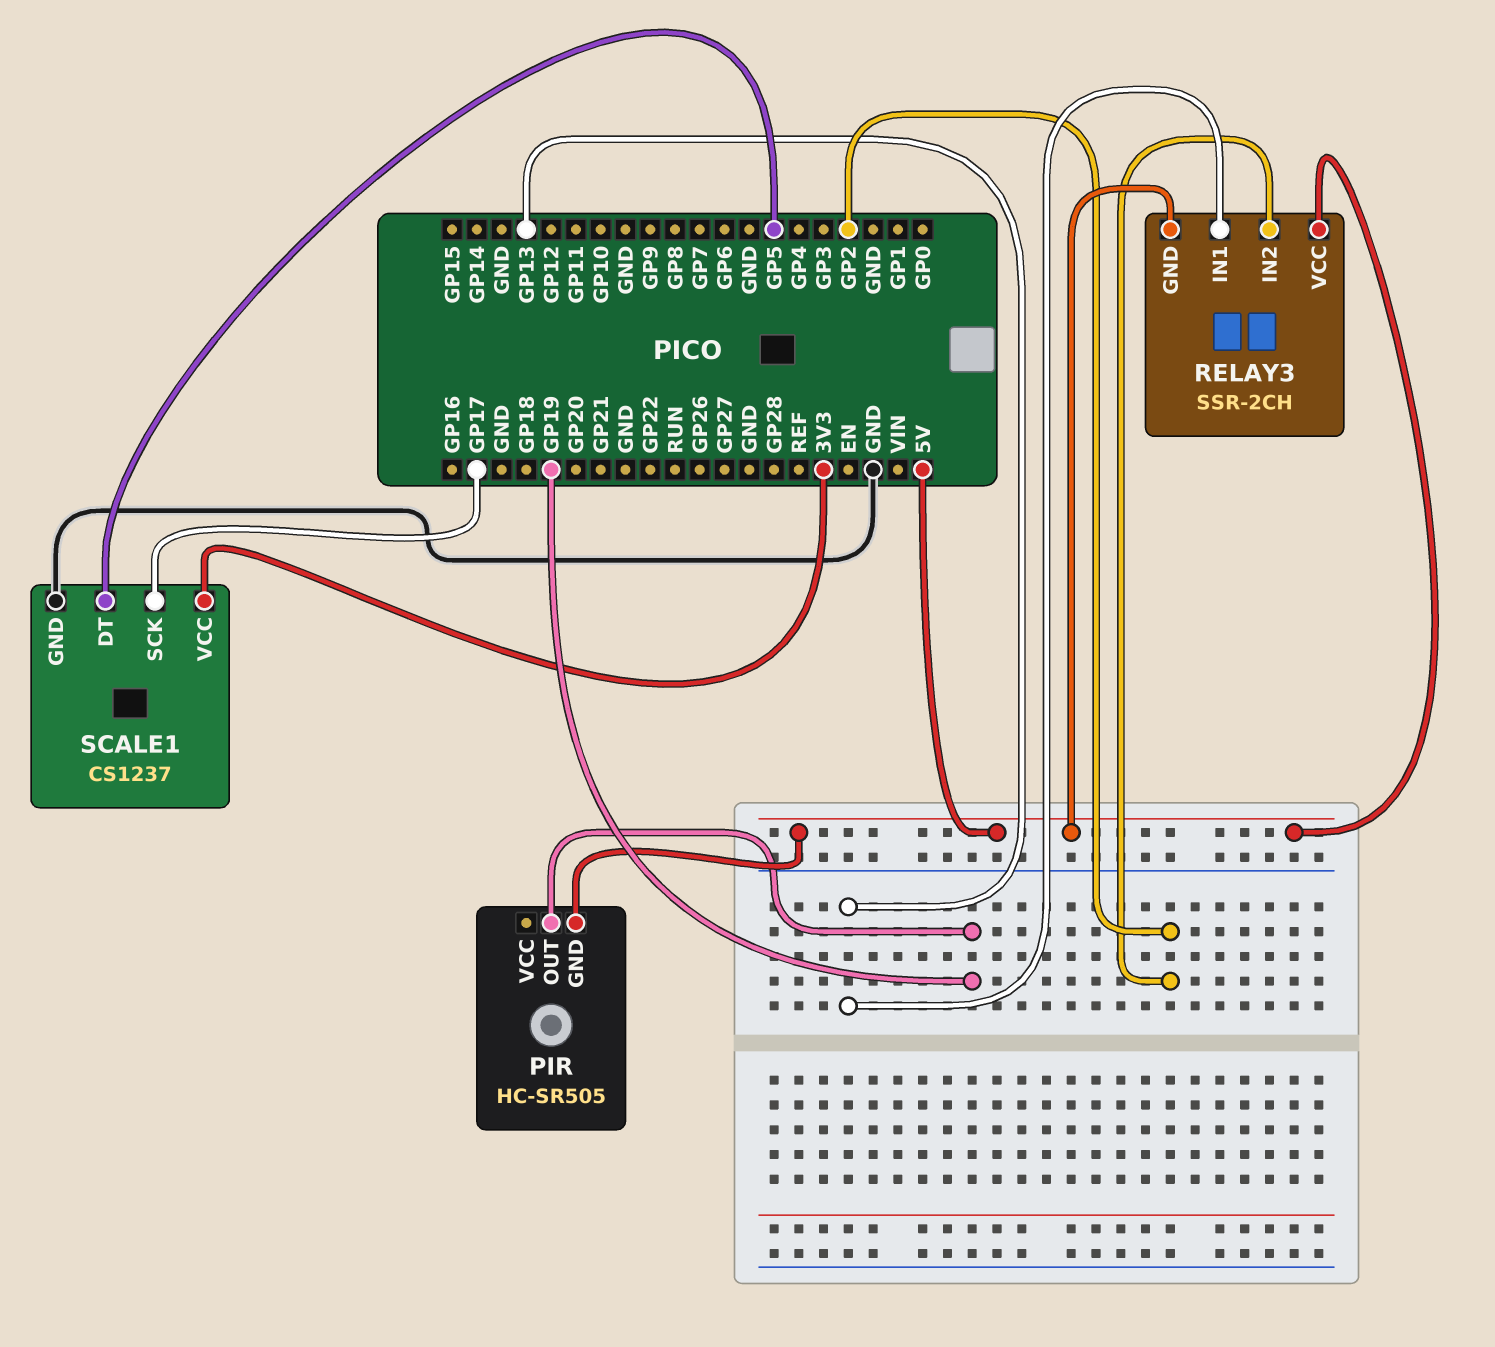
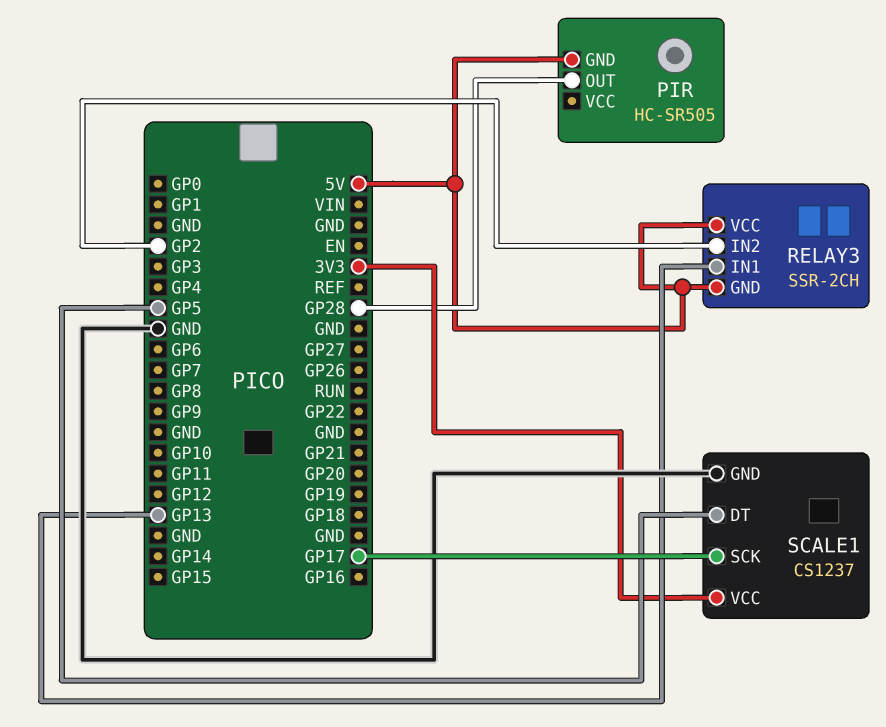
PIR pin OUT: GP19 -> GP28

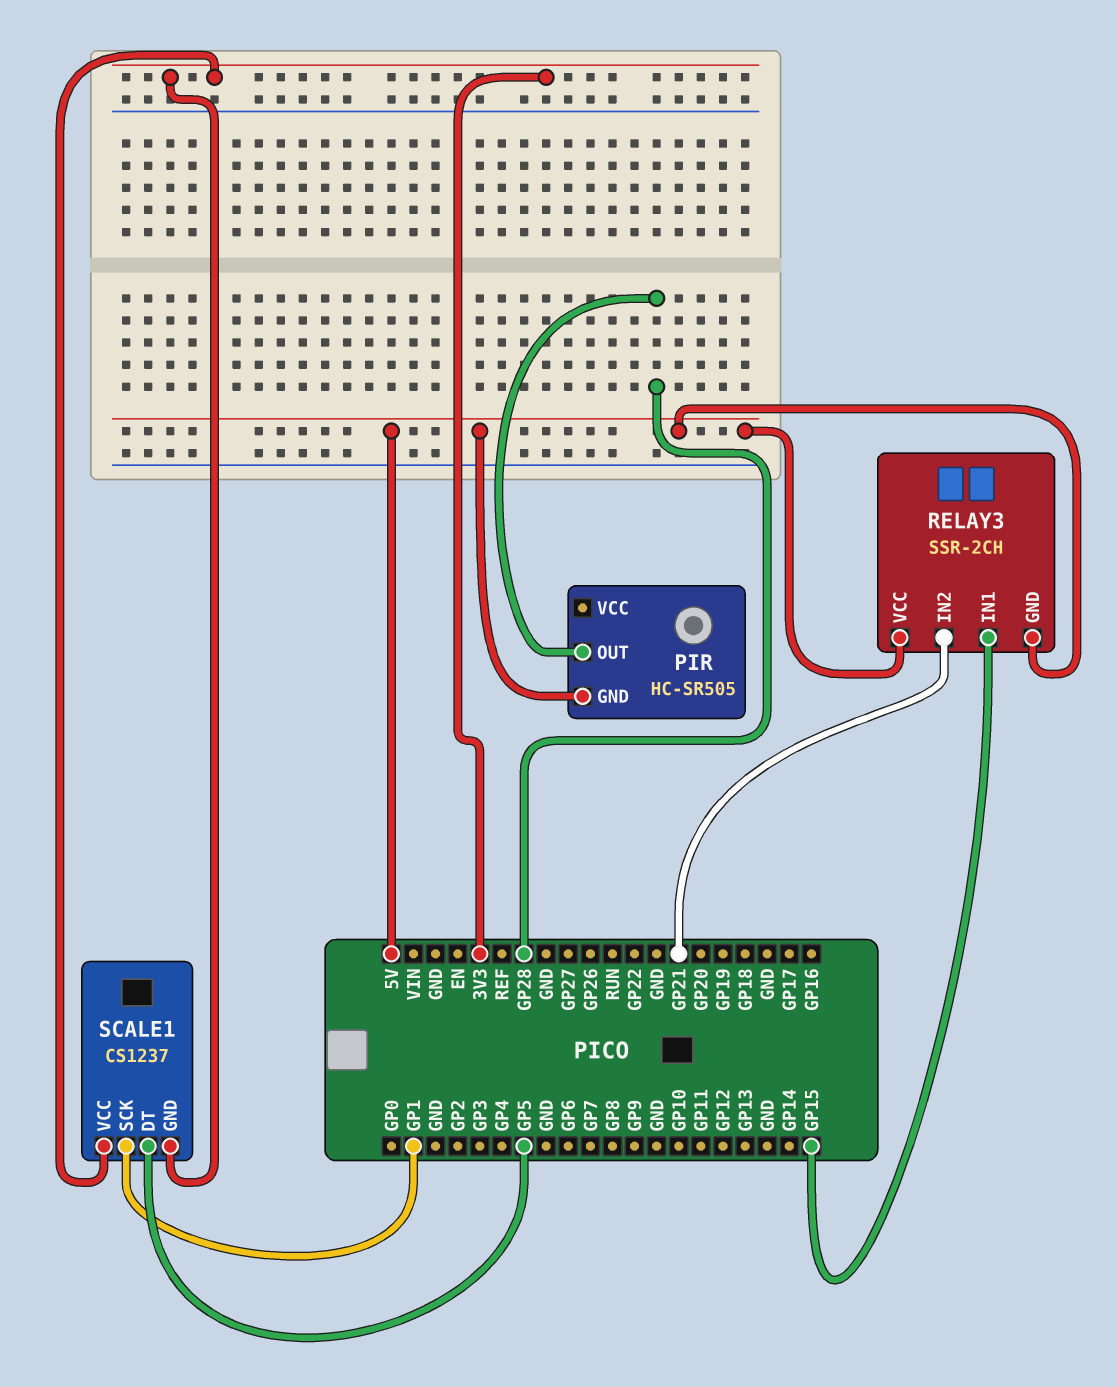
RELAY3 pin IN1: GP13 -> GP15
RELAY3 pin IN2: GP2 -> GP21
SCALE1 pin GND: GND -> 3V3
SCALE1 pin SCK: GP17 -> GP1

